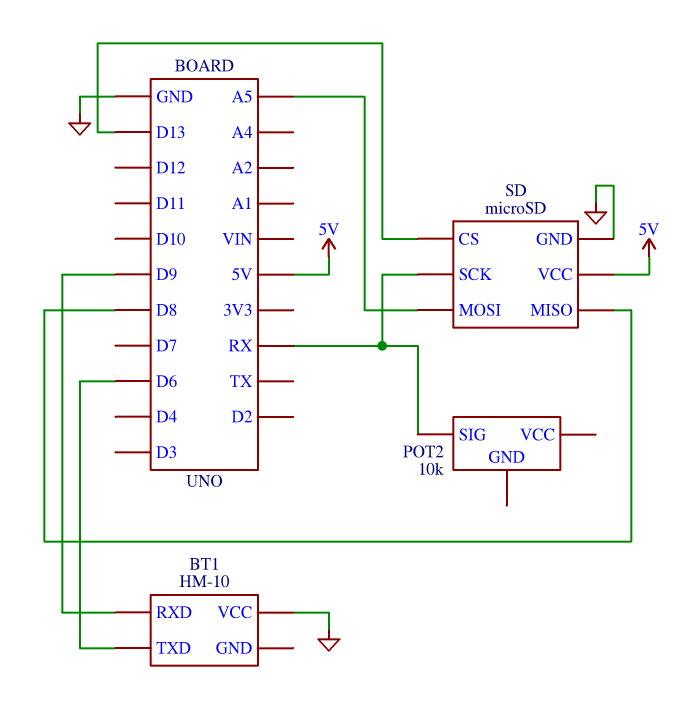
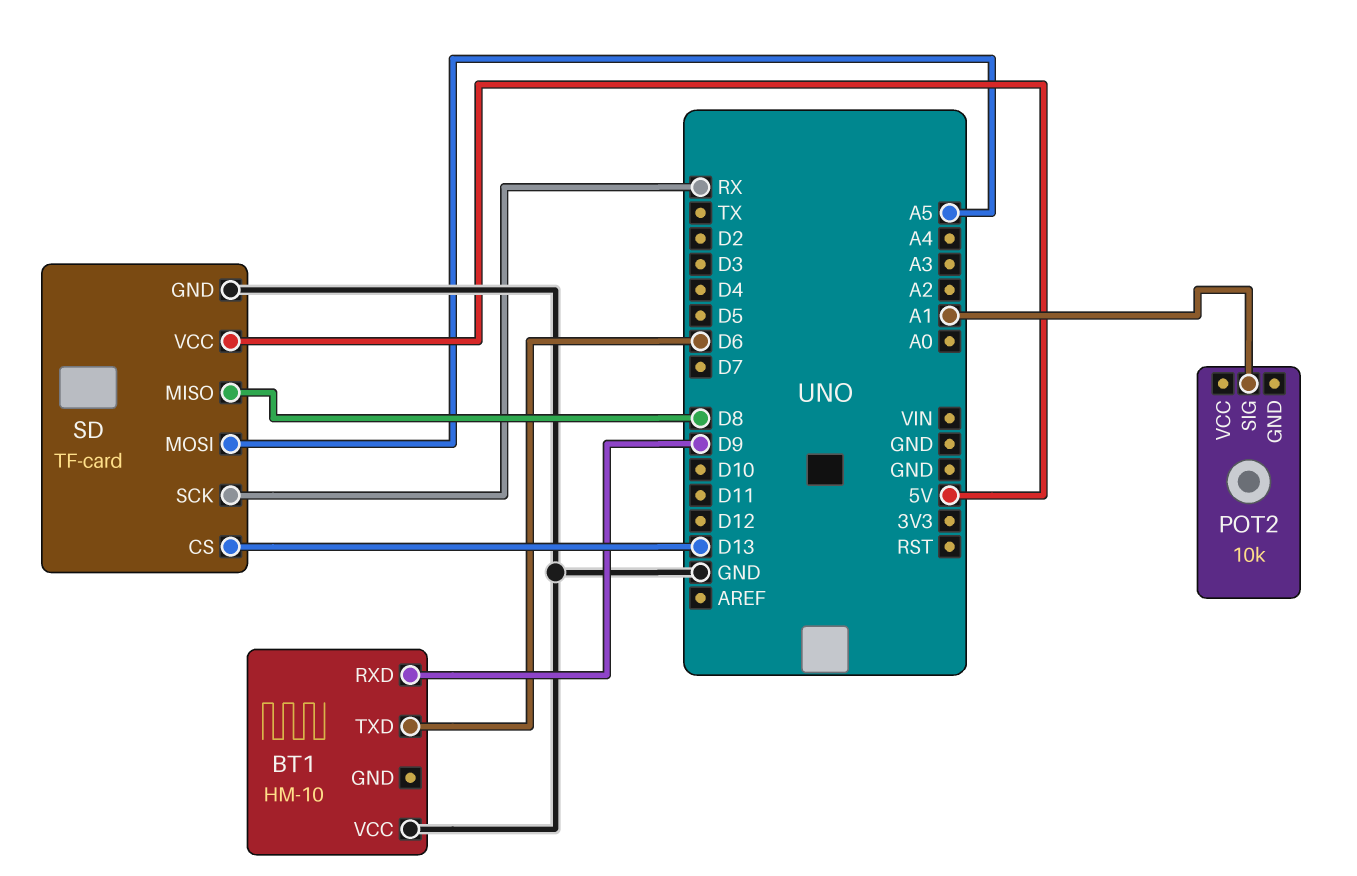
POT2 pin SIG: RX -> A1
SD: microSD -> TF-card

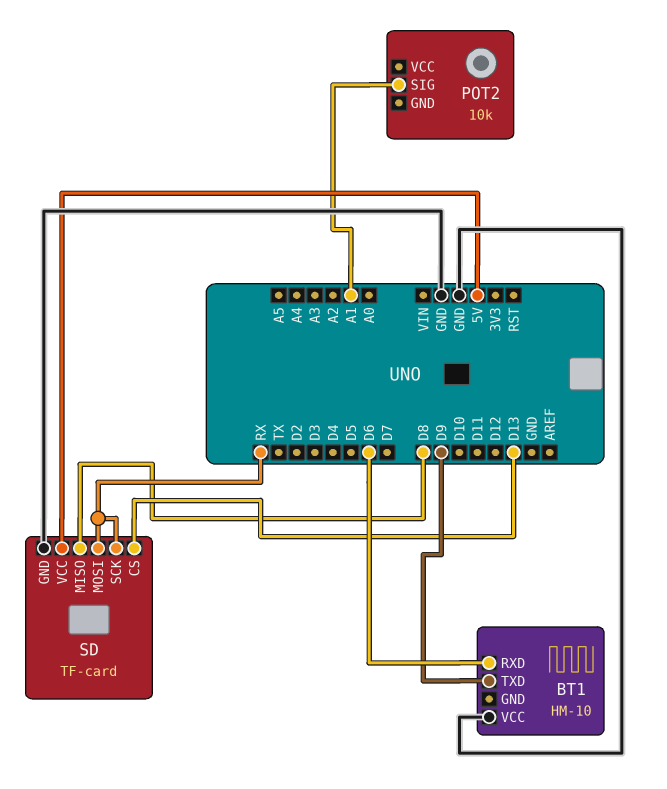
BT1 pin RXD: D9 -> D6
BT1 pin TXD: D6 -> D9
SD pin MOSI: A5 -> RX

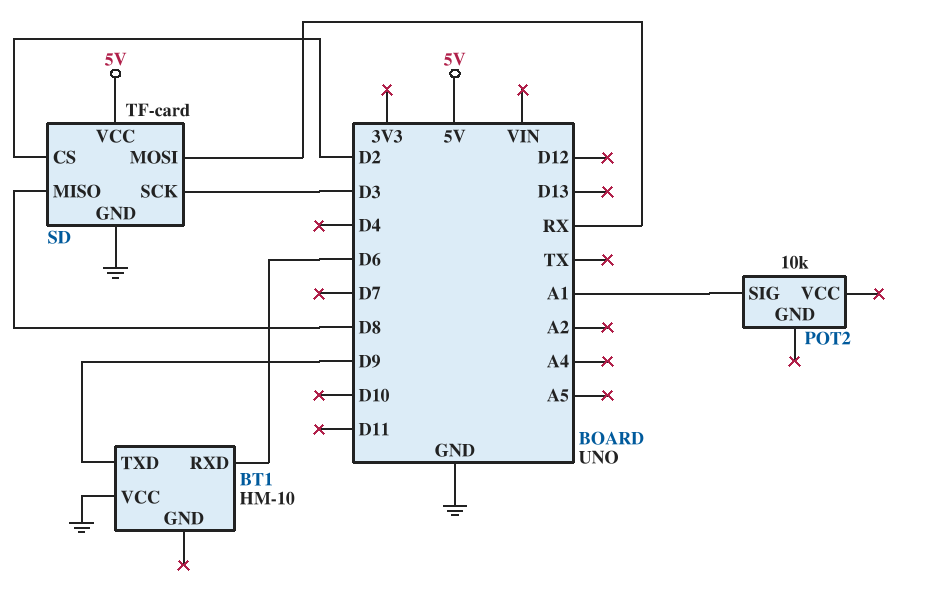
SD pin CS: D13 -> D2
SD pin SCK: RX -> D3

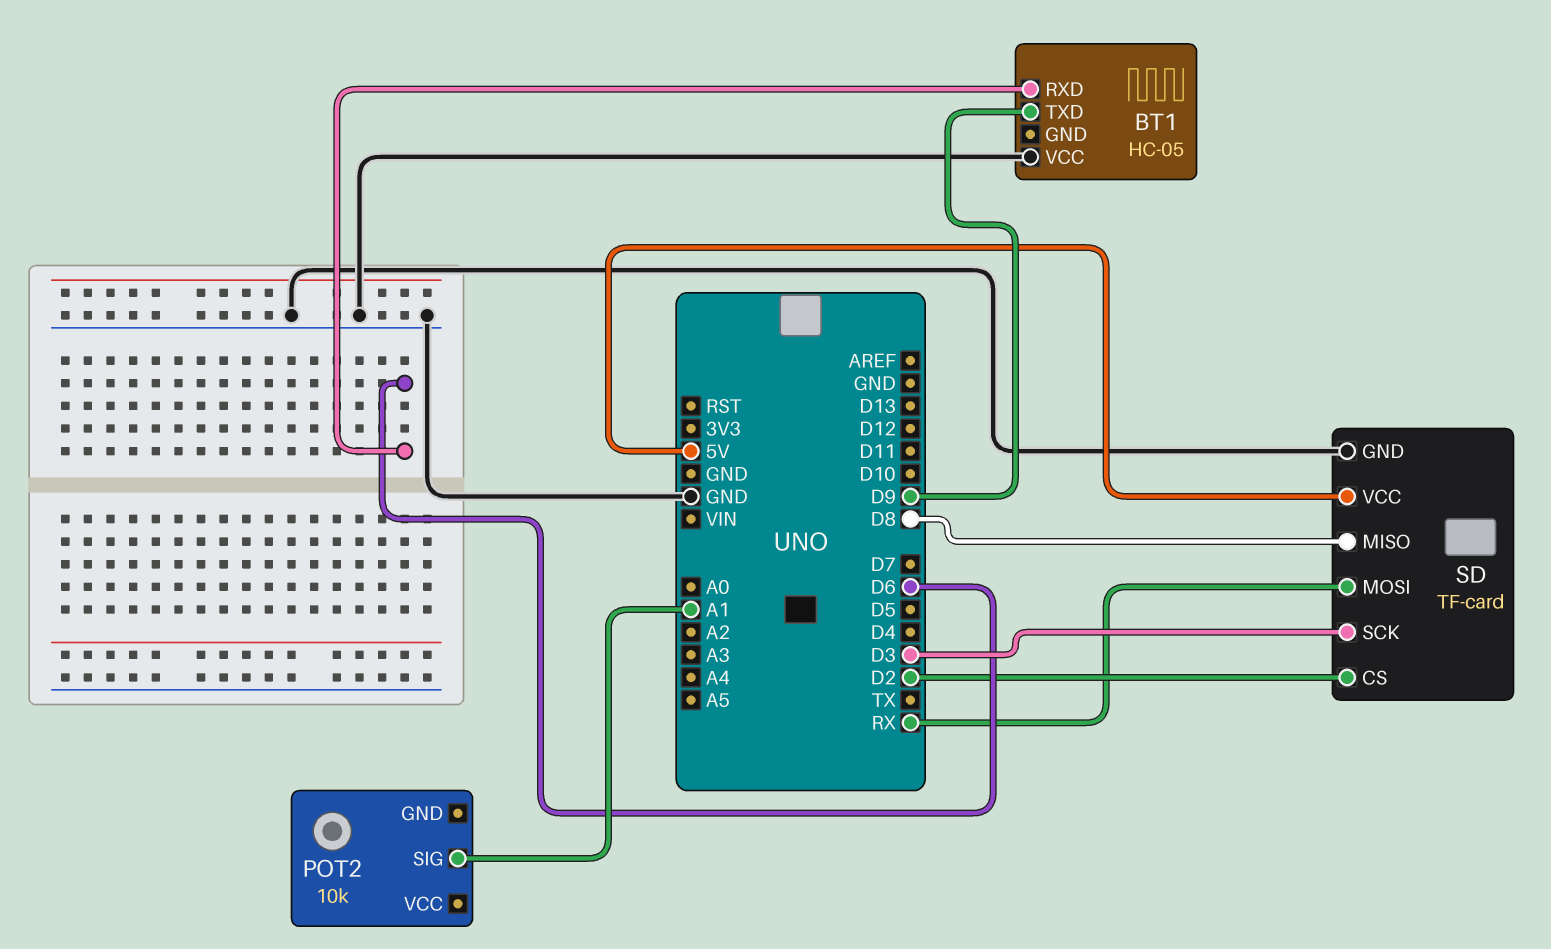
BT1: HM-10 -> HC-05

